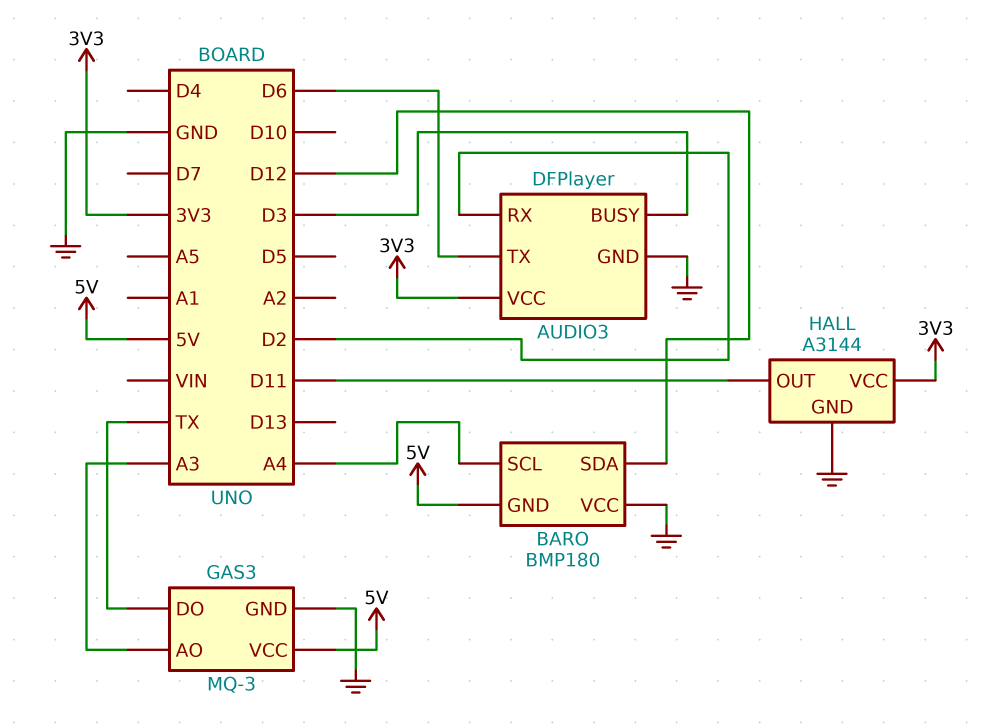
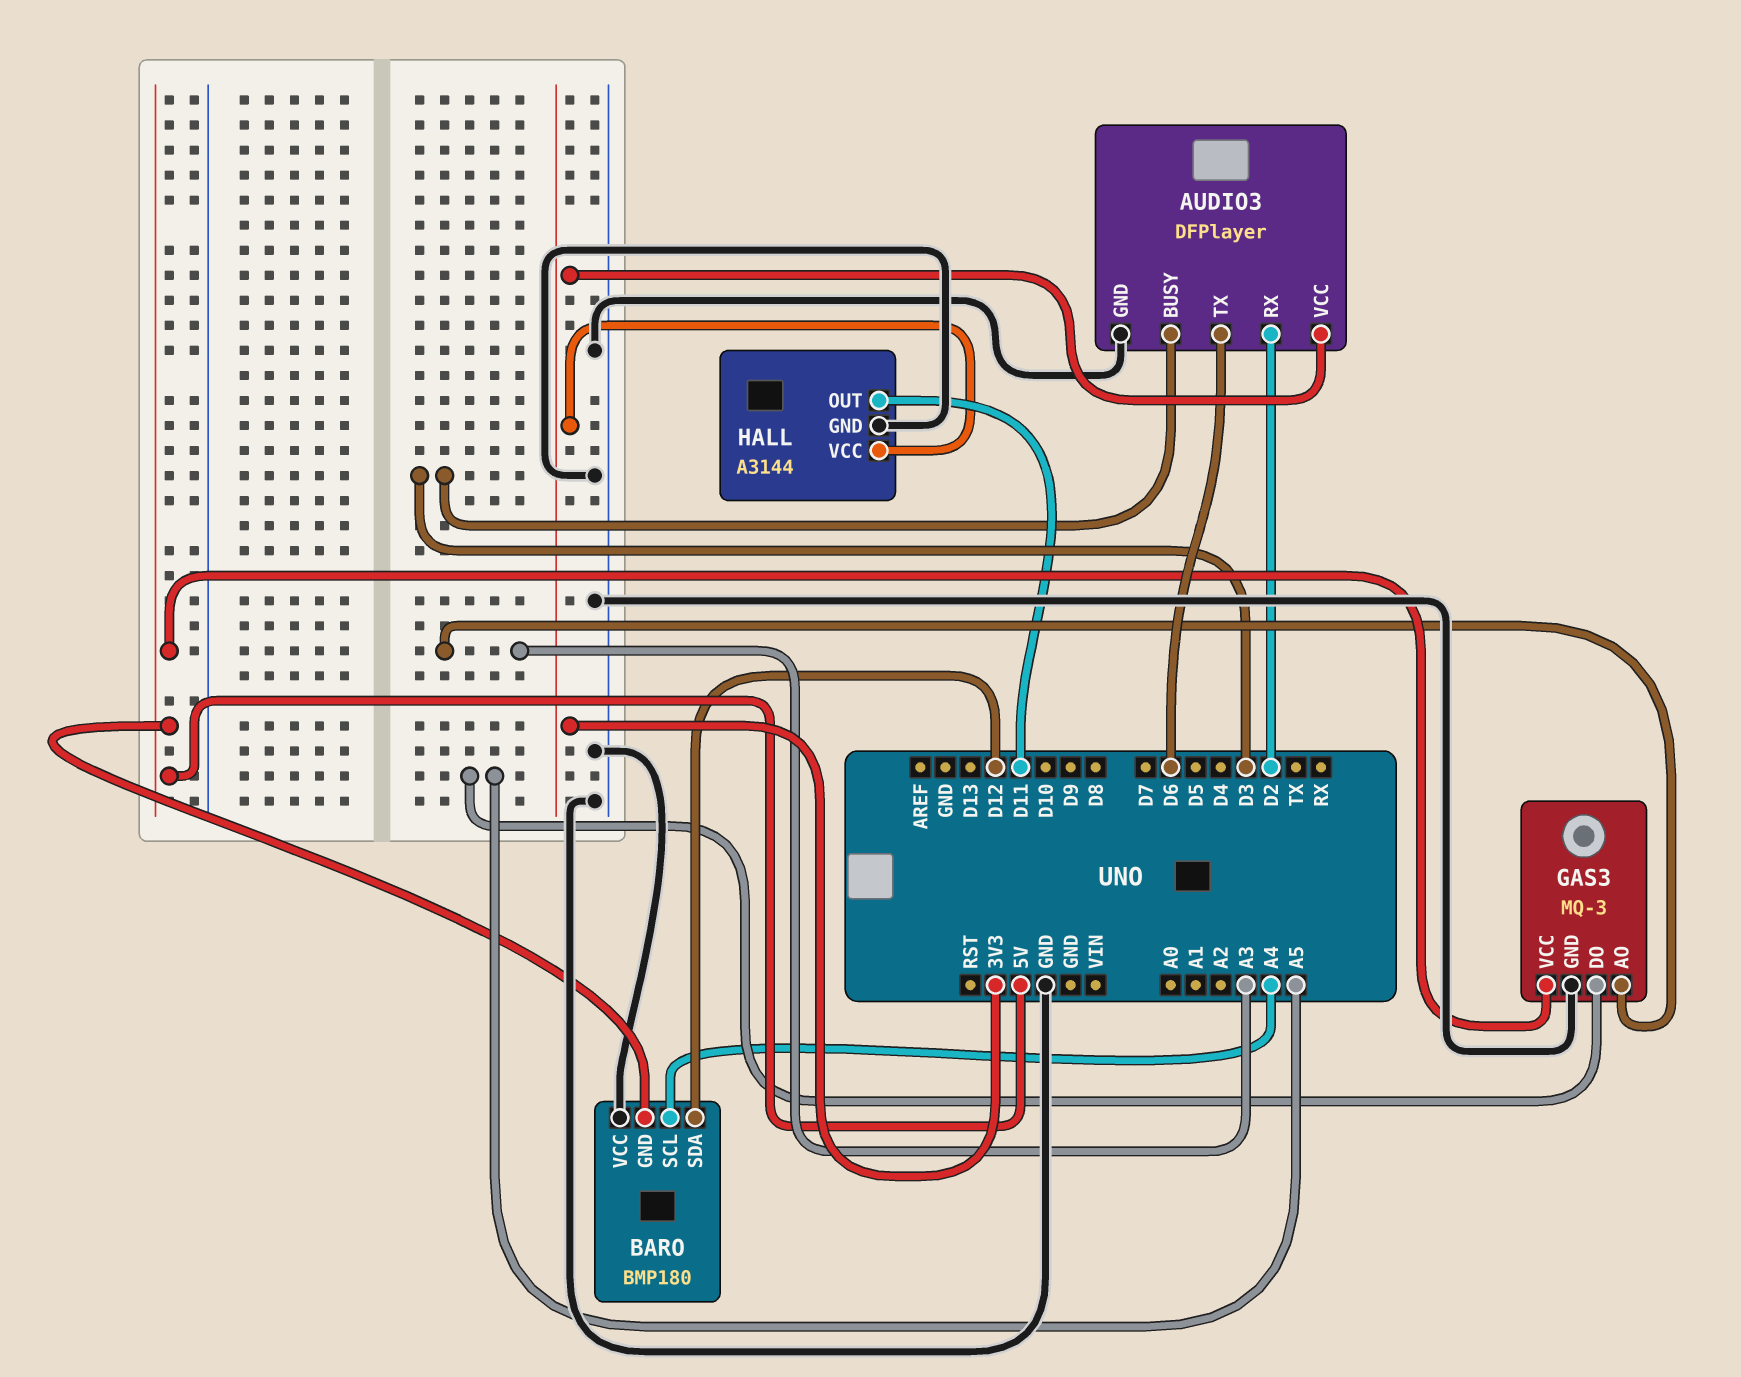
GAS3 pin DO: TX -> A5

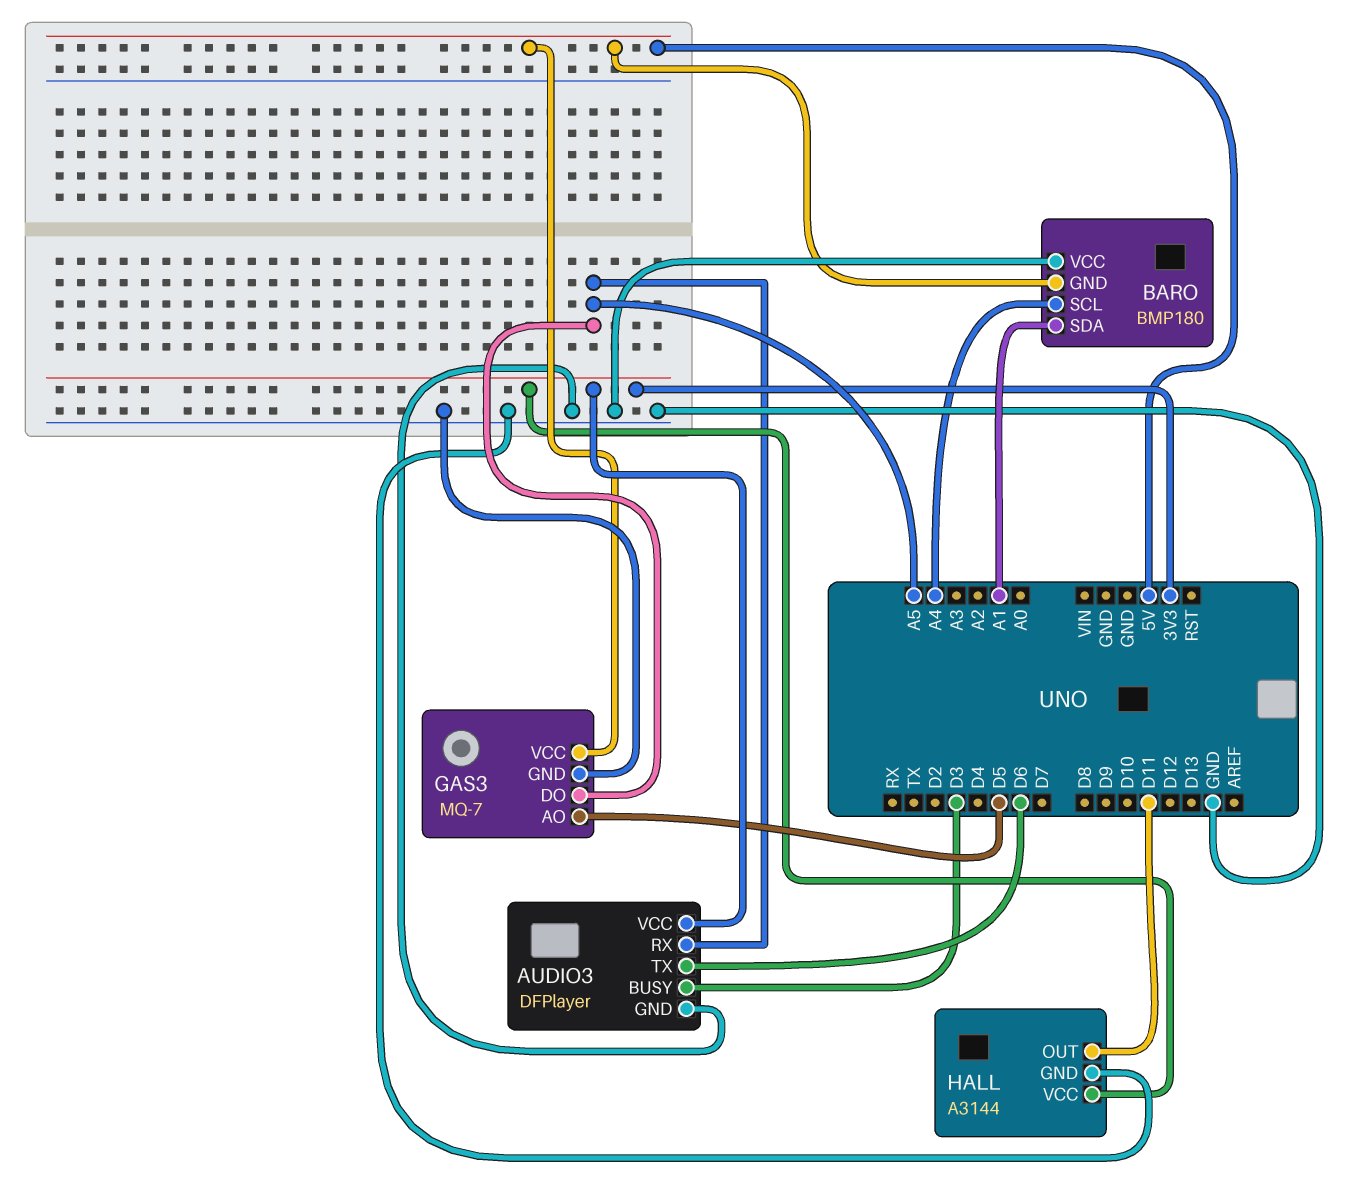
AUDIO3 pin RX: D2 -> A5
BARO pin SDA: D12 -> A1
GAS3: MQ-3 -> MQ-7
GAS3 pin AO: A3 -> D5

